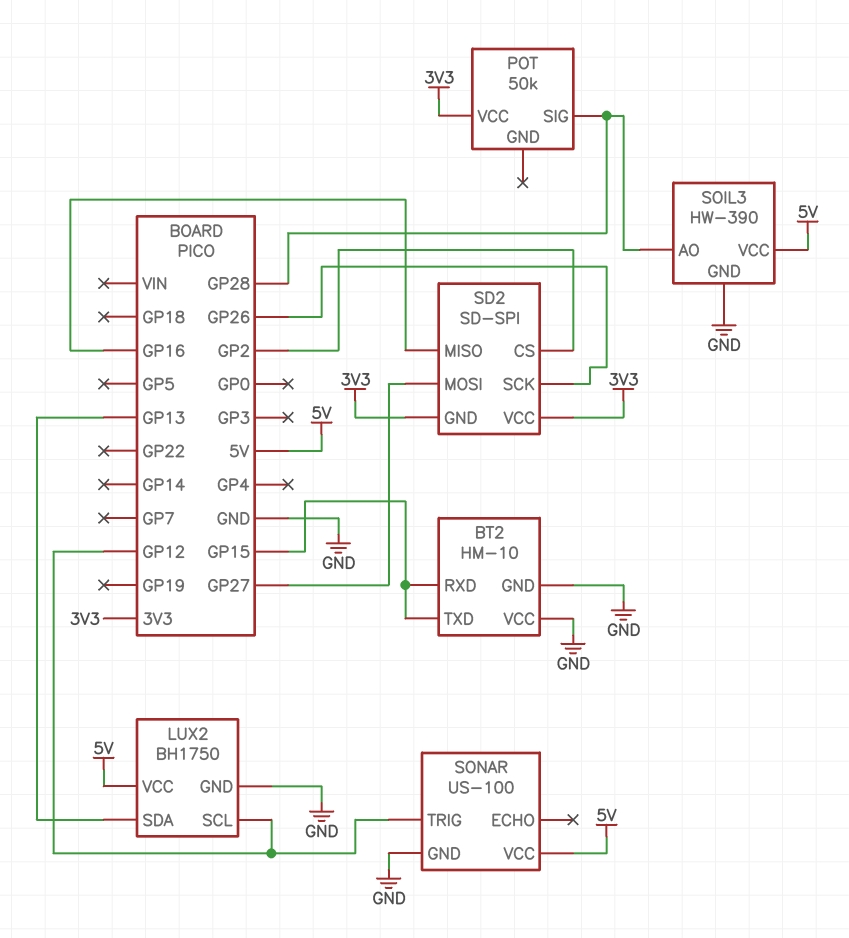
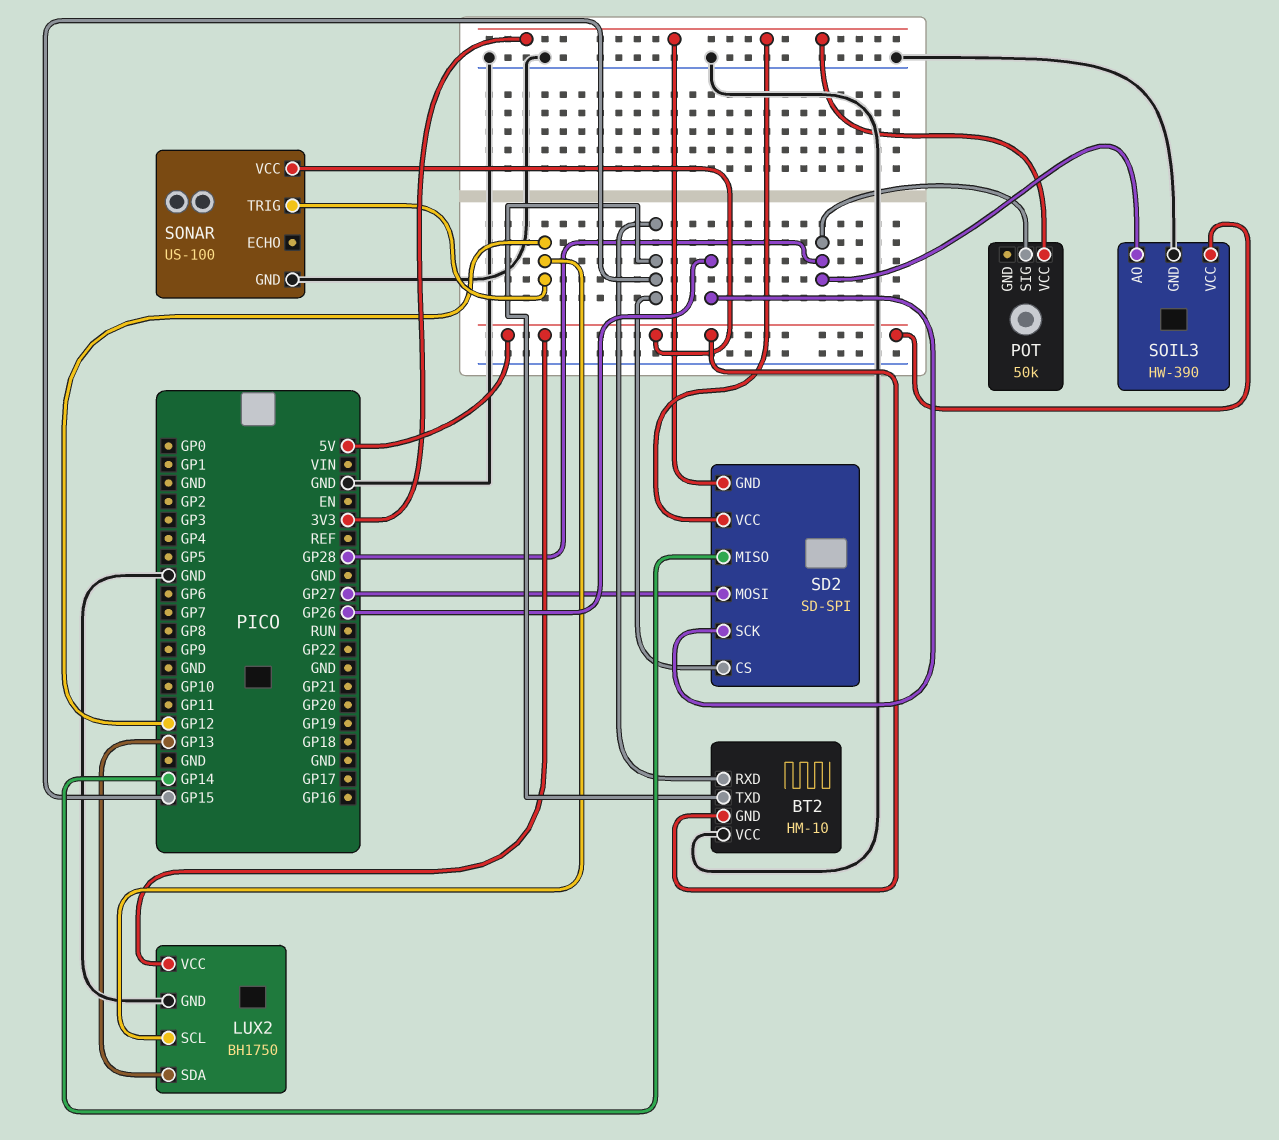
BT2 pin GND: GND -> 5V
SD2 pin CS: GP2 -> GP15
SD2 pin MISO: GP16 -> GP14

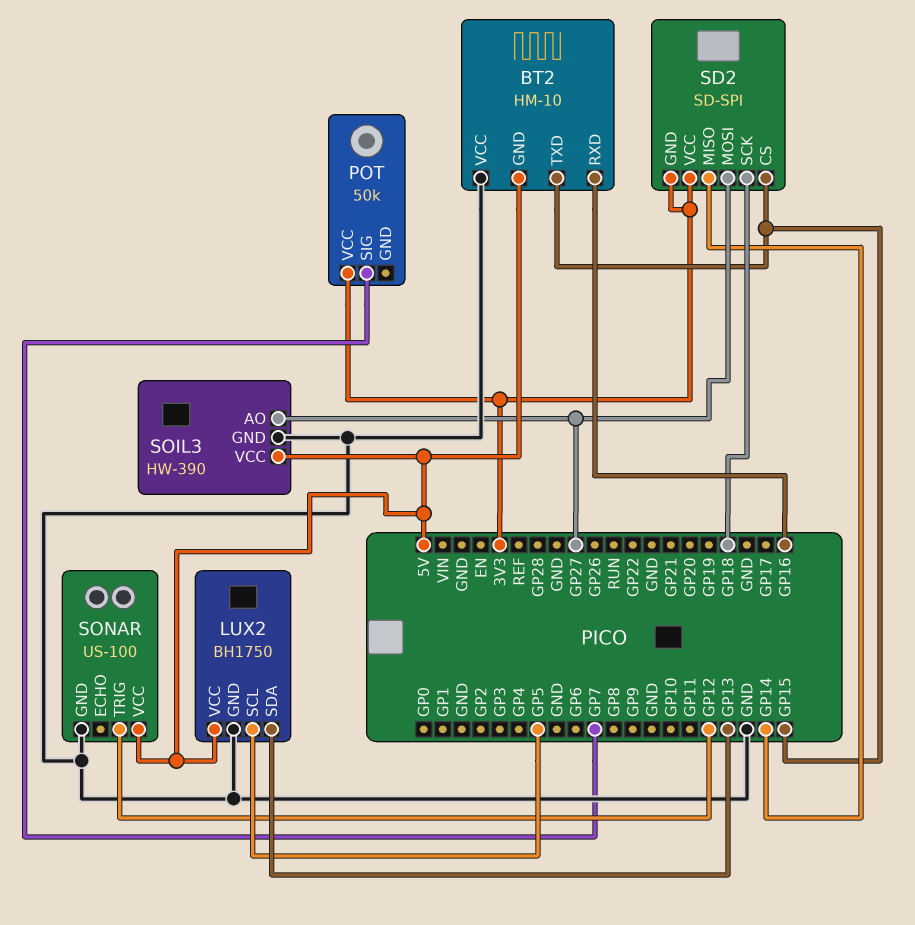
BT2 pin RXD: GP15 -> GP16
LUX2 pin SCL: GP12 -> GP5
POT pin SIG: GP28 -> GP7
SD2 pin SCK: GP26 -> GP18
SOIL3 pin AO: GP28 -> GP27

